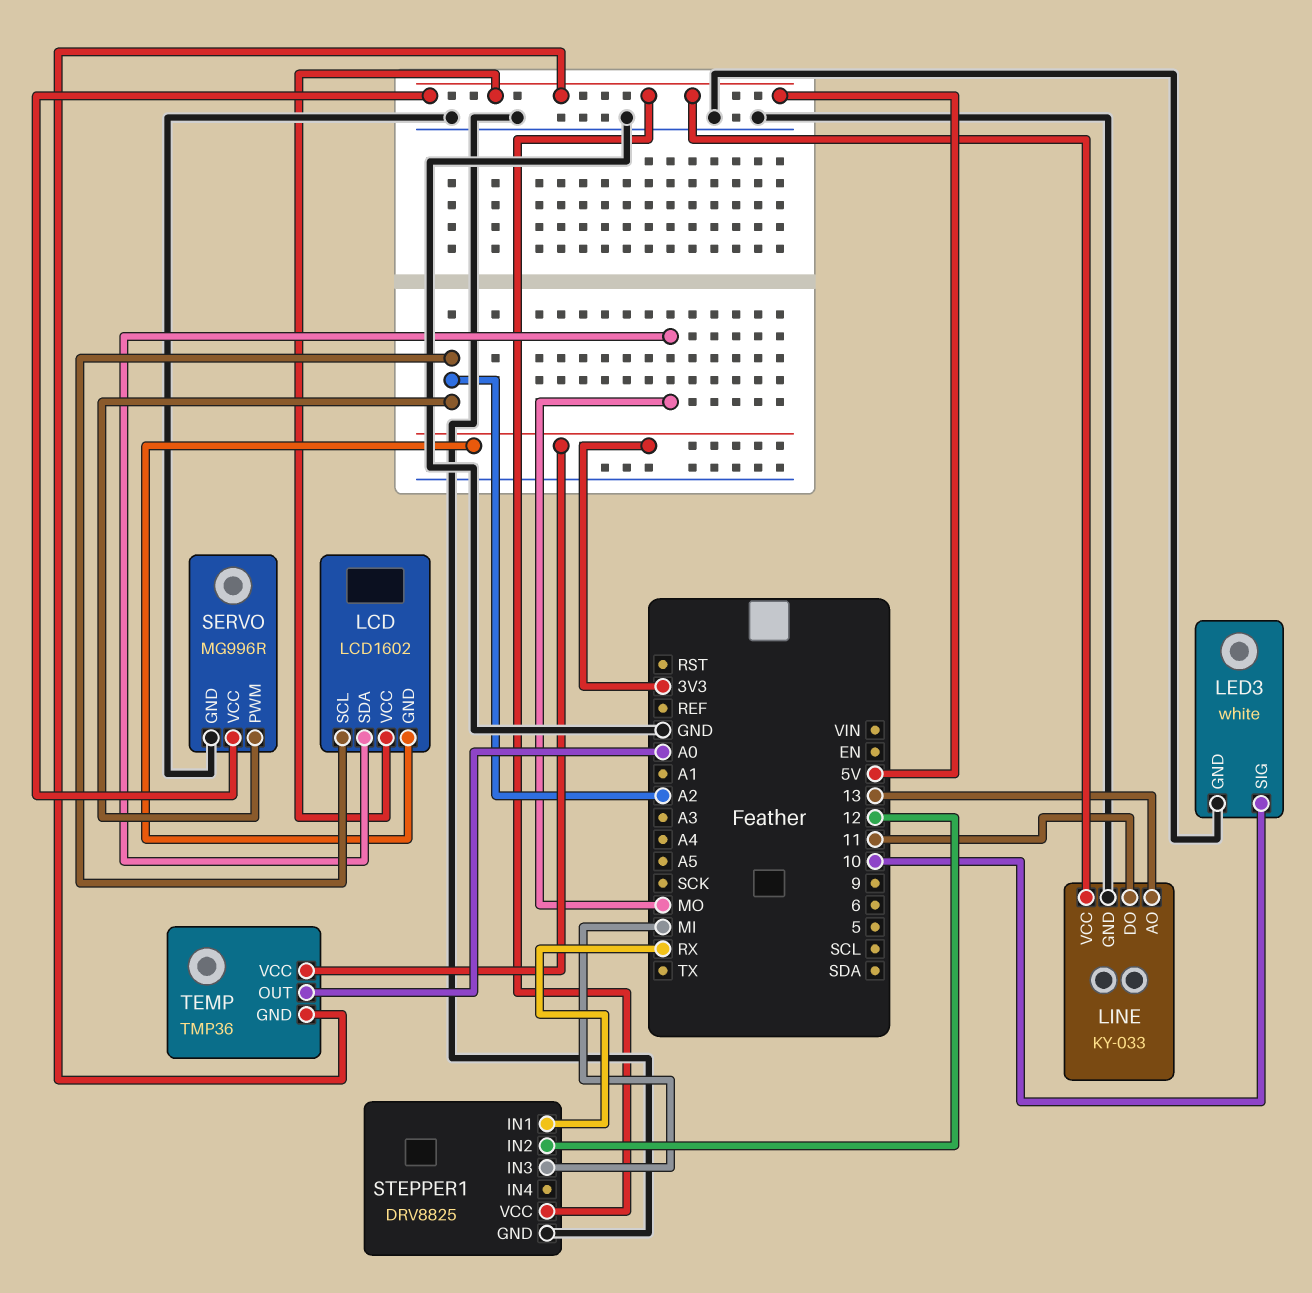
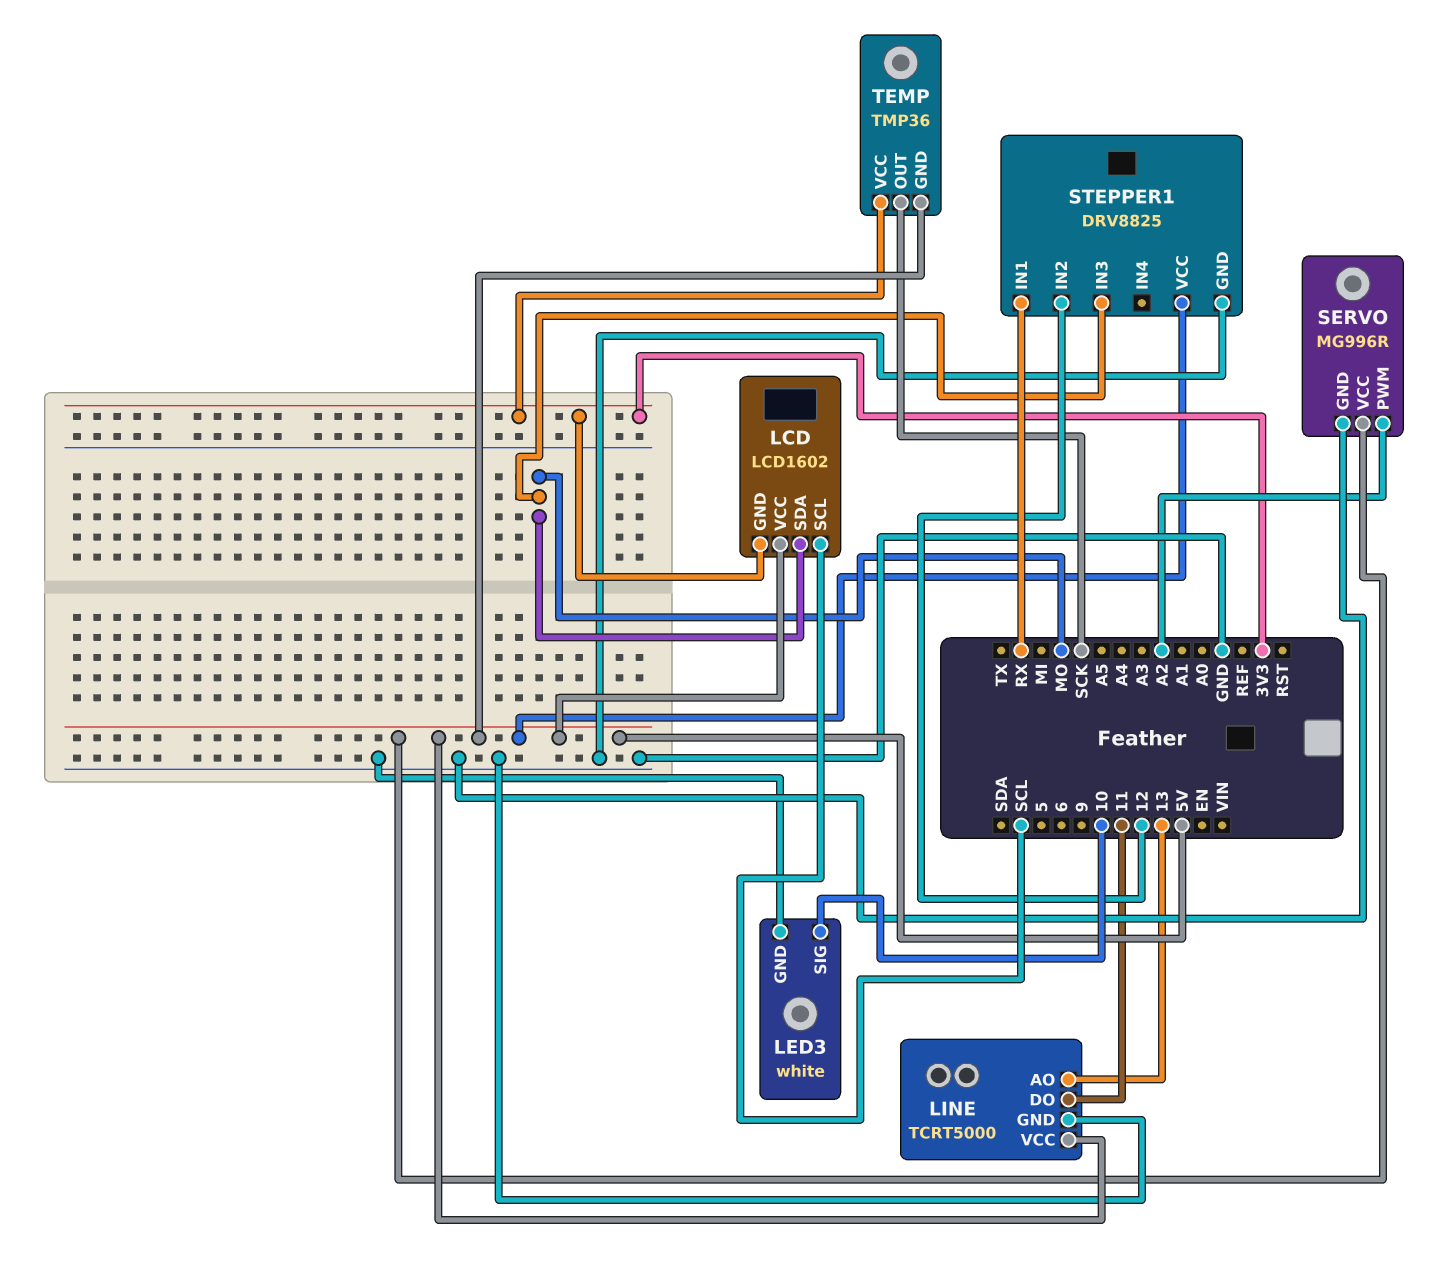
LCD pin SCL: A2 -> SCL
LINE: KY-033 -> TCRT5000
STEPPER1 pin IN3: MI -> MO
TEMP pin OUT: A0 -> SCK

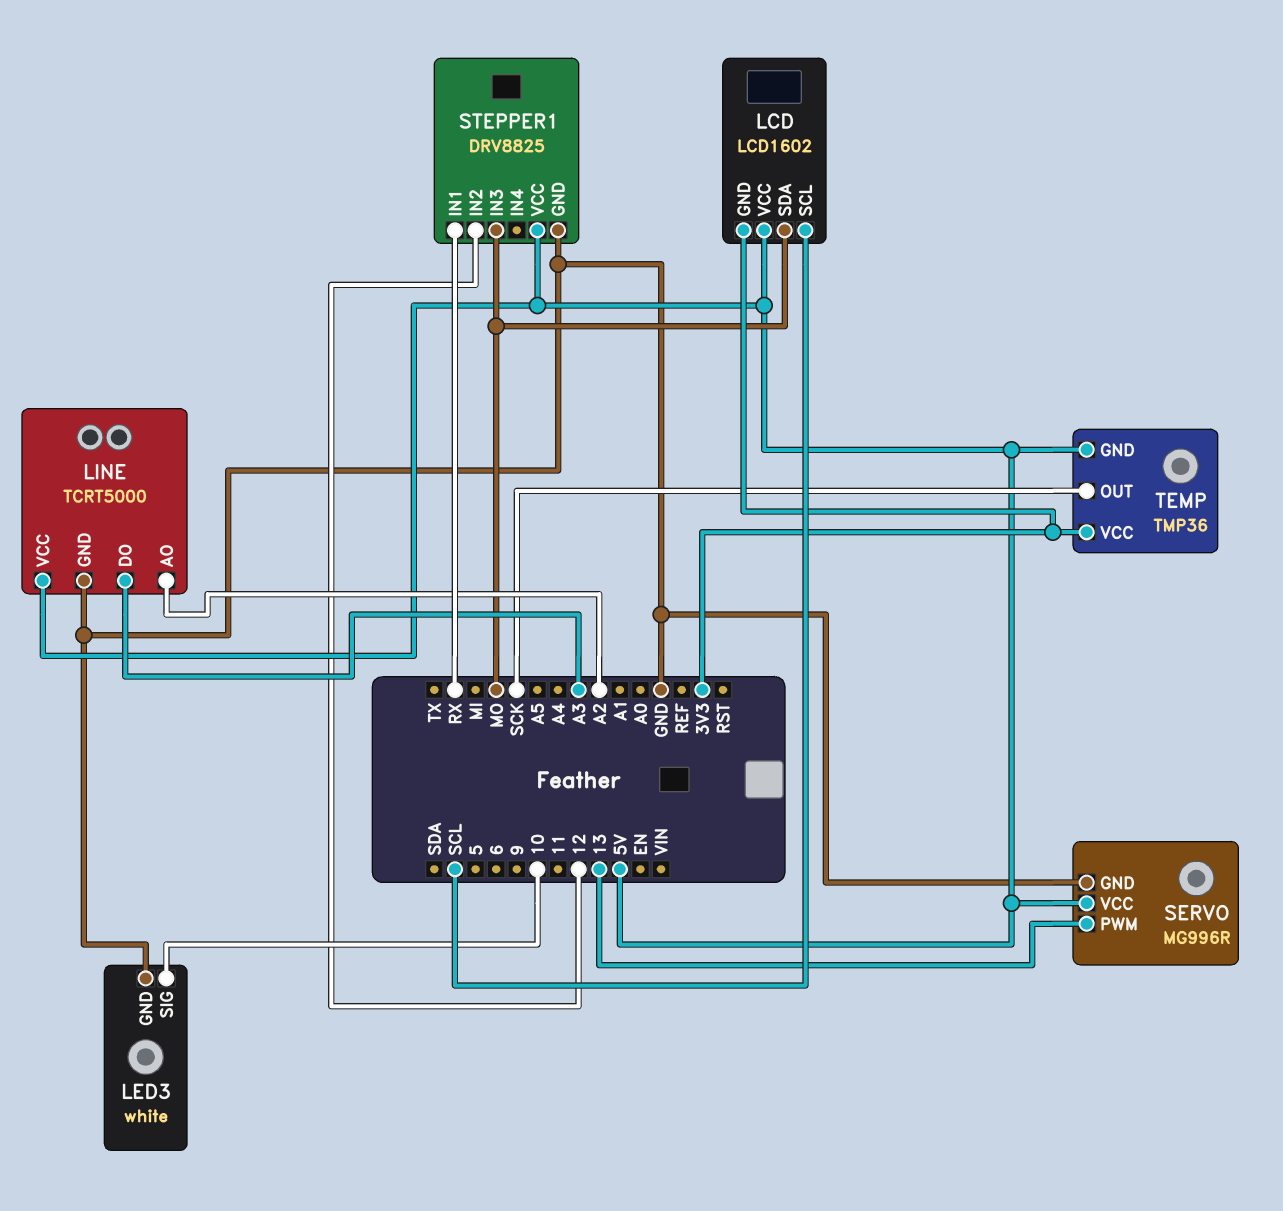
LINE pin AO: 13 -> A2
LINE pin DO: 11 -> A3
SERVO pin PWM: A2 -> 13

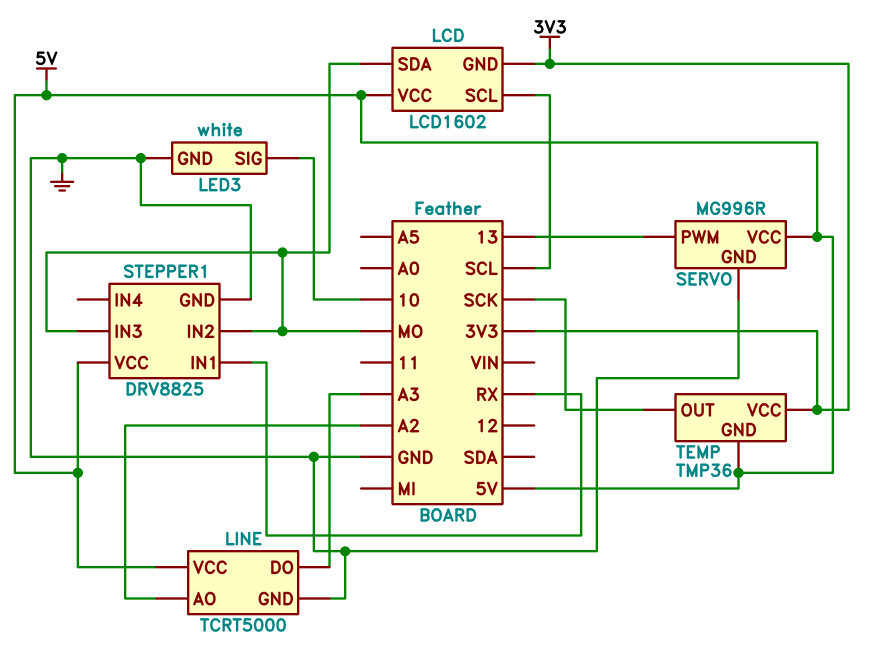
STEPPER1 pin IN2: 12 -> MO

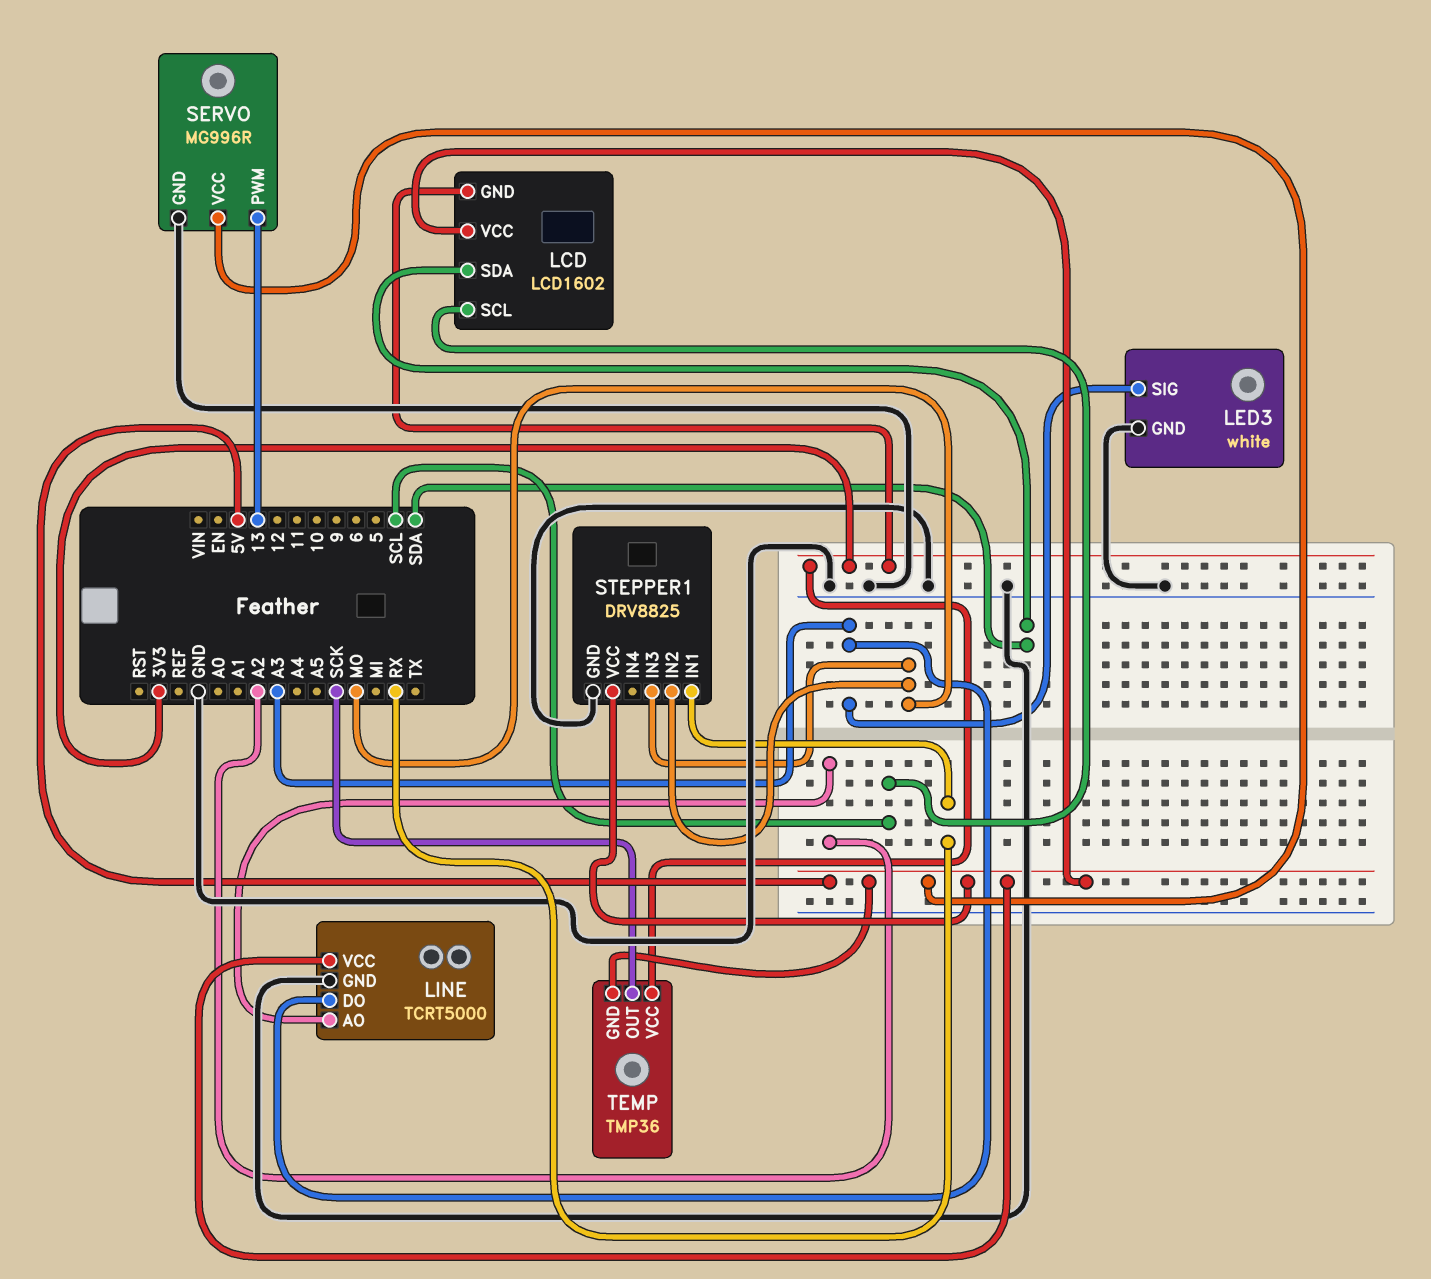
LCD pin SDA: MO -> SDA
LED3 pin SIG: 10 -> A3

